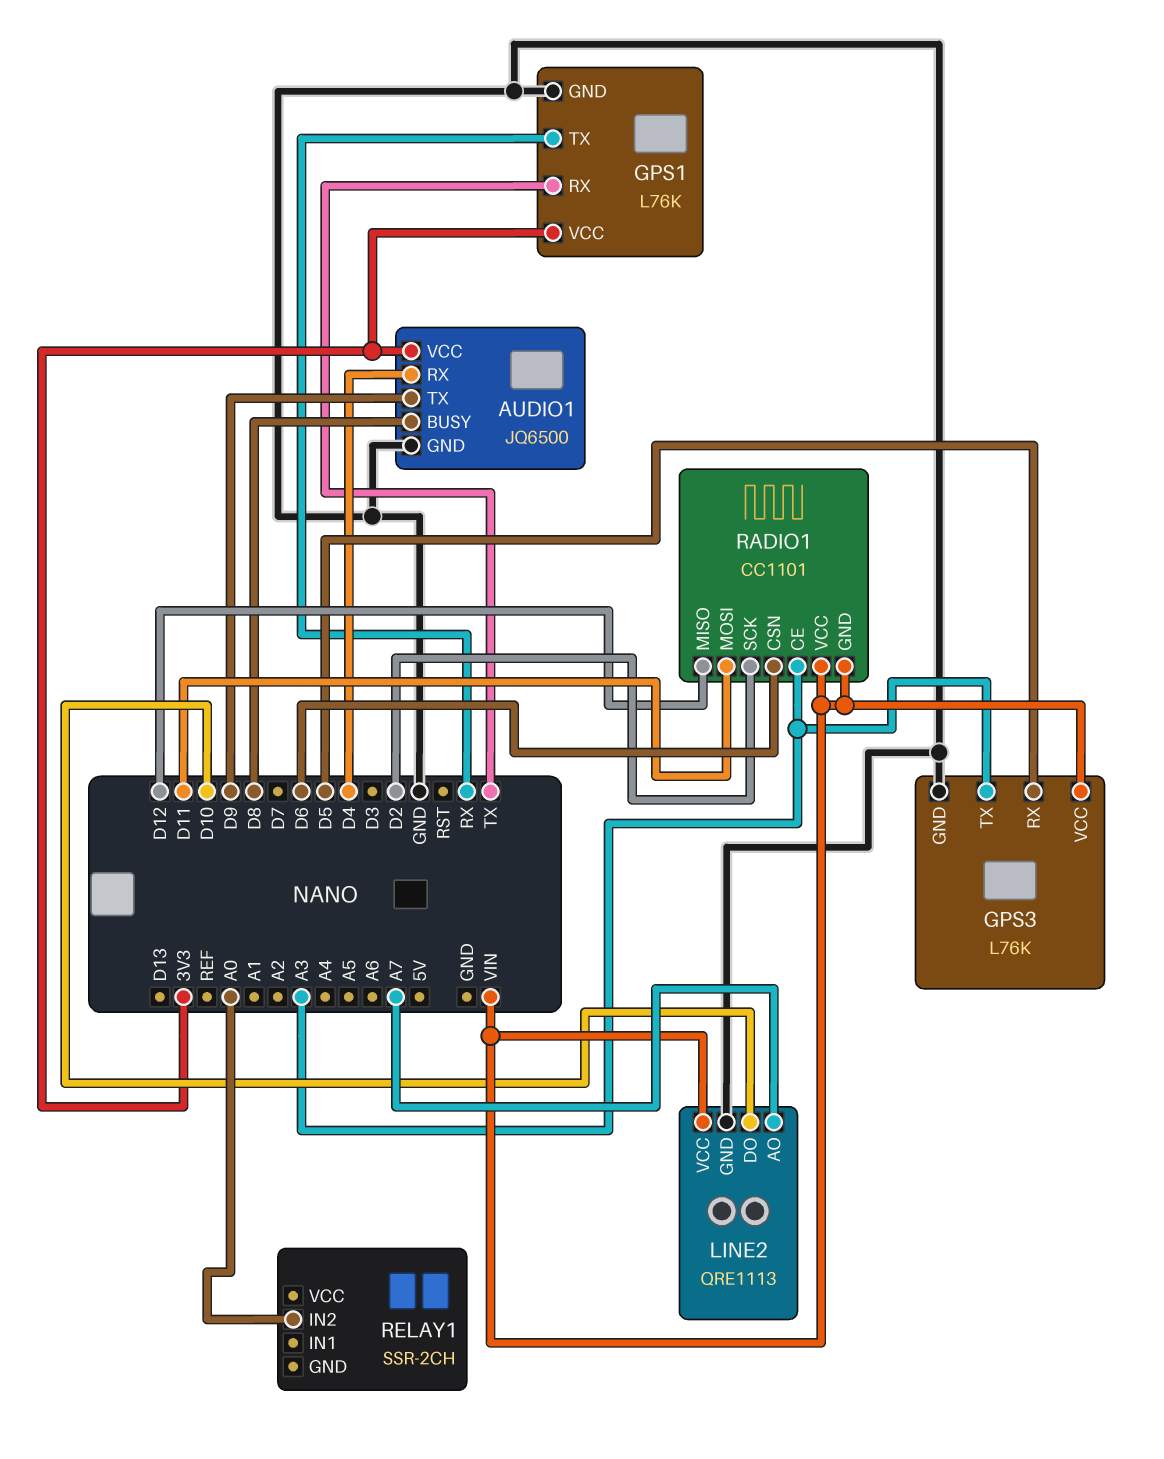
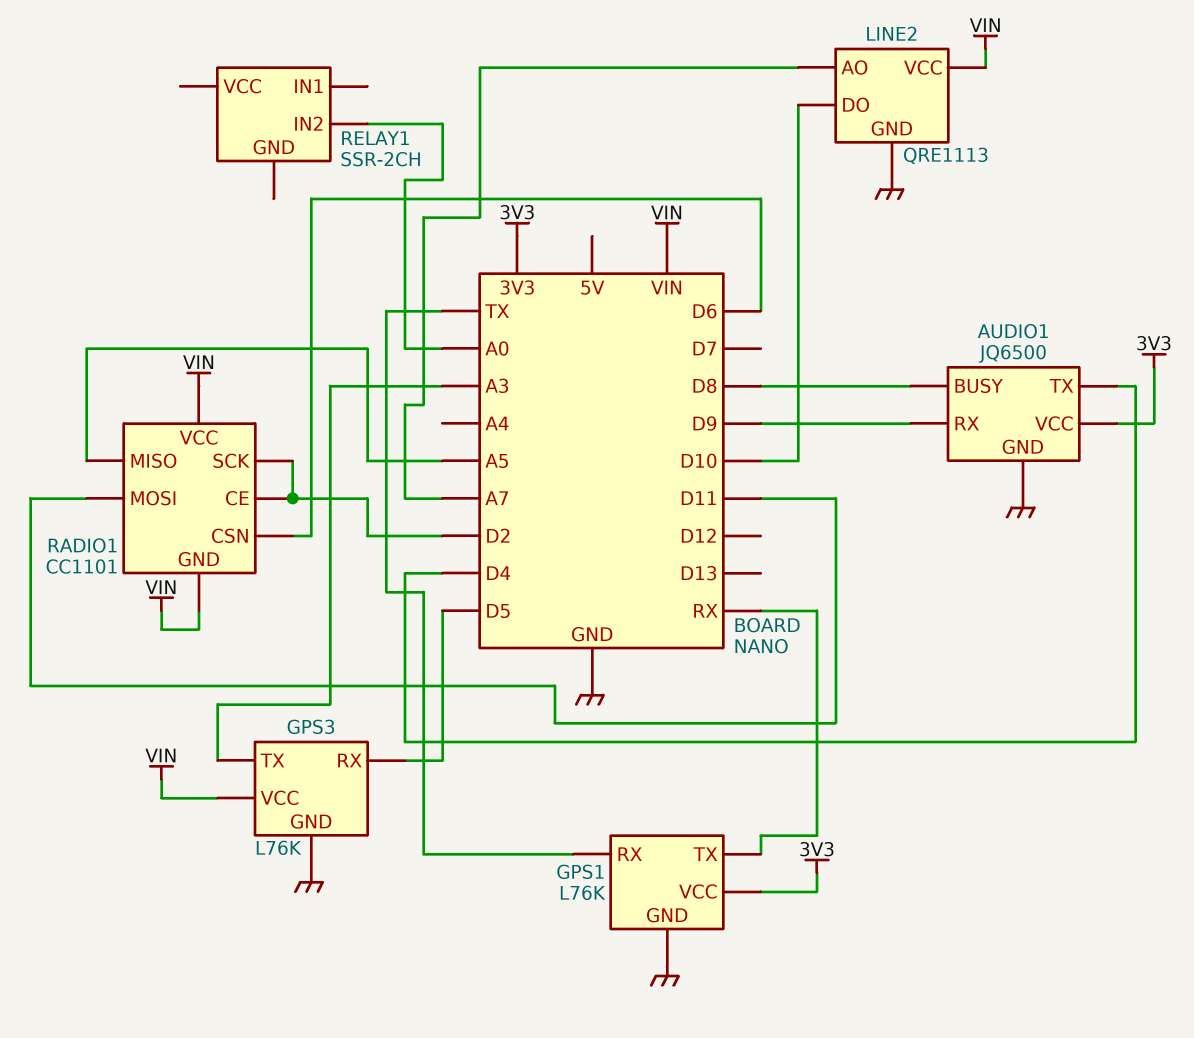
AUDIO1 pin RX: D4 -> D9
AUDIO1 pin TX: D9 -> D4
RADIO1 pin CE: A3 -> D2
RADIO1 pin MISO: D12 -> A5

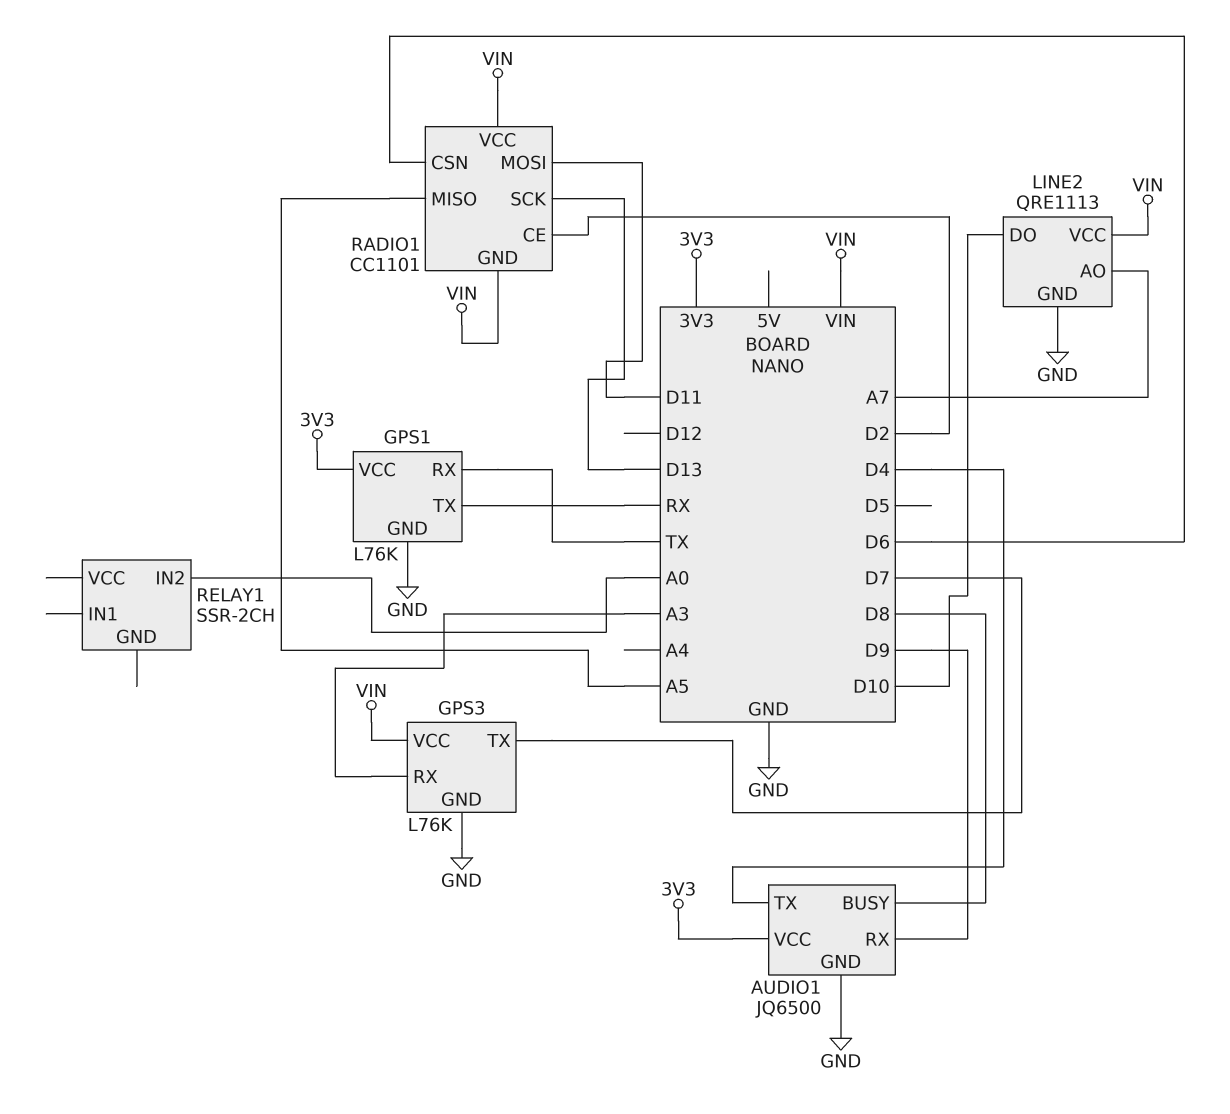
GPS3 pin RX: D5 -> A3
GPS3 pin TX: A3 -> D7
RADIO1 pin SCK: D2 -> D13

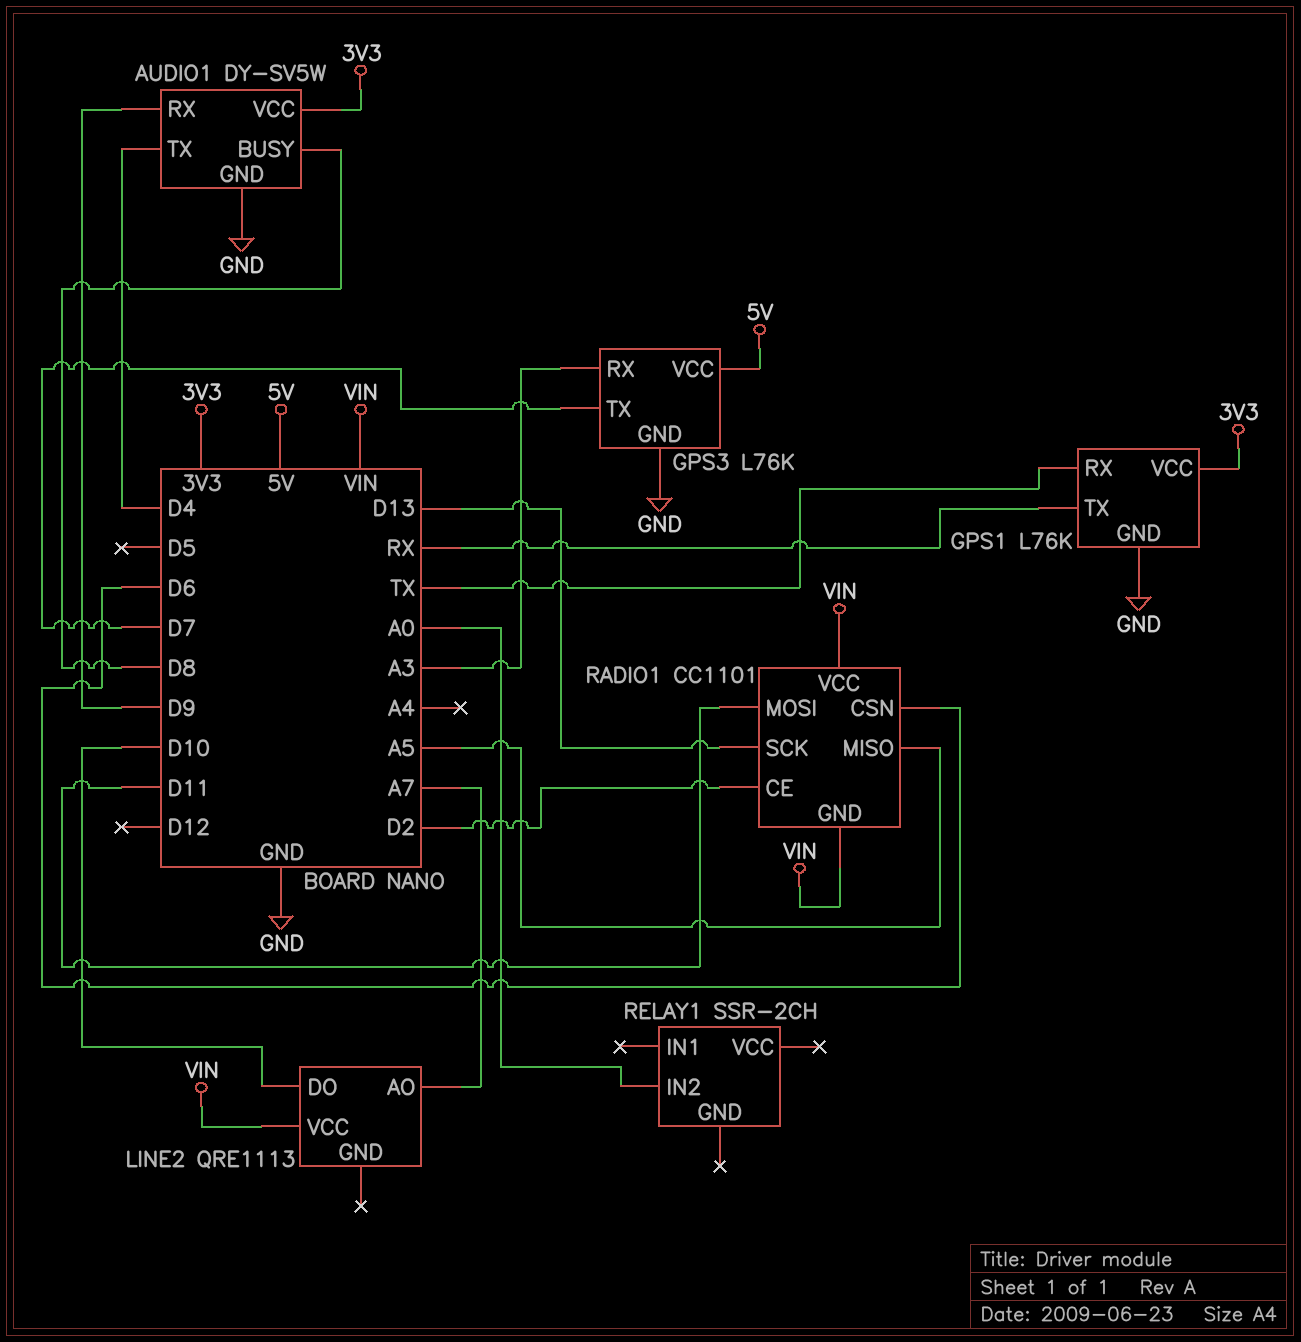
AUDIO1: JQ6500 -> DY-SV5W
GPS3 pin VCC: VIN -> 5V
LINE2 pin GND: GND -> none

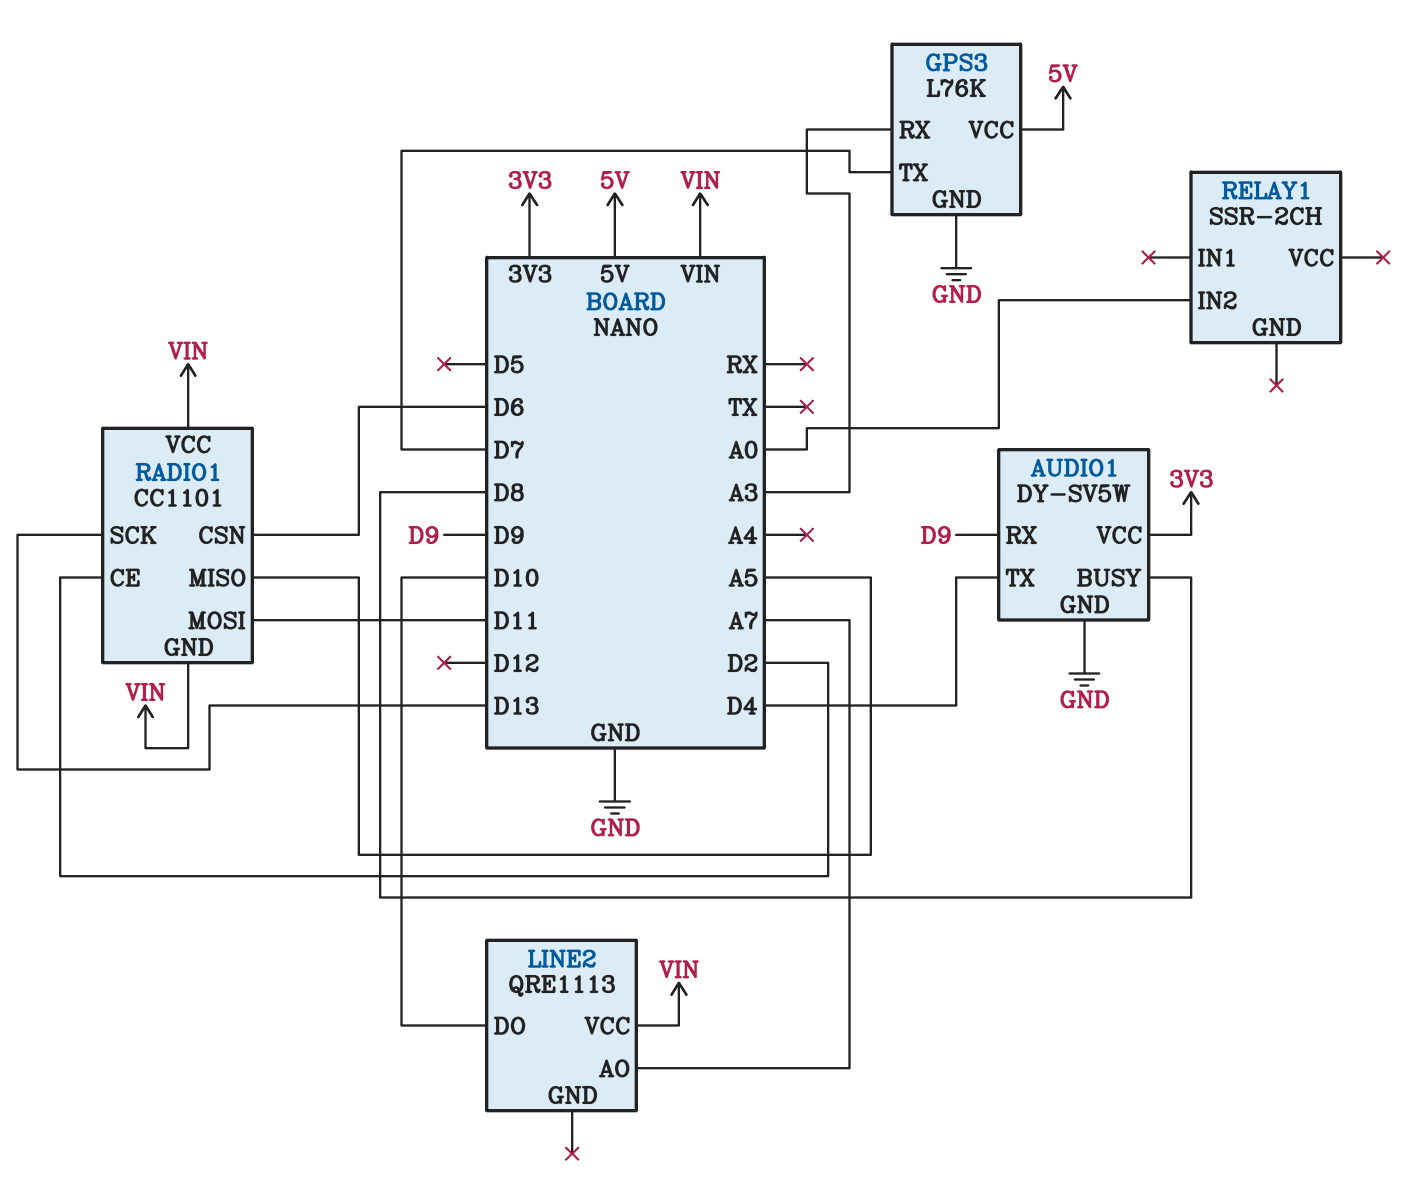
GPS1: L76K -> none
GPS1 pin GND: GND -> none
GPS1 pin RX: TX -> none
GPS1 pin TX: RX -> none
GPS1 pin VCC: 3V3 -> none

